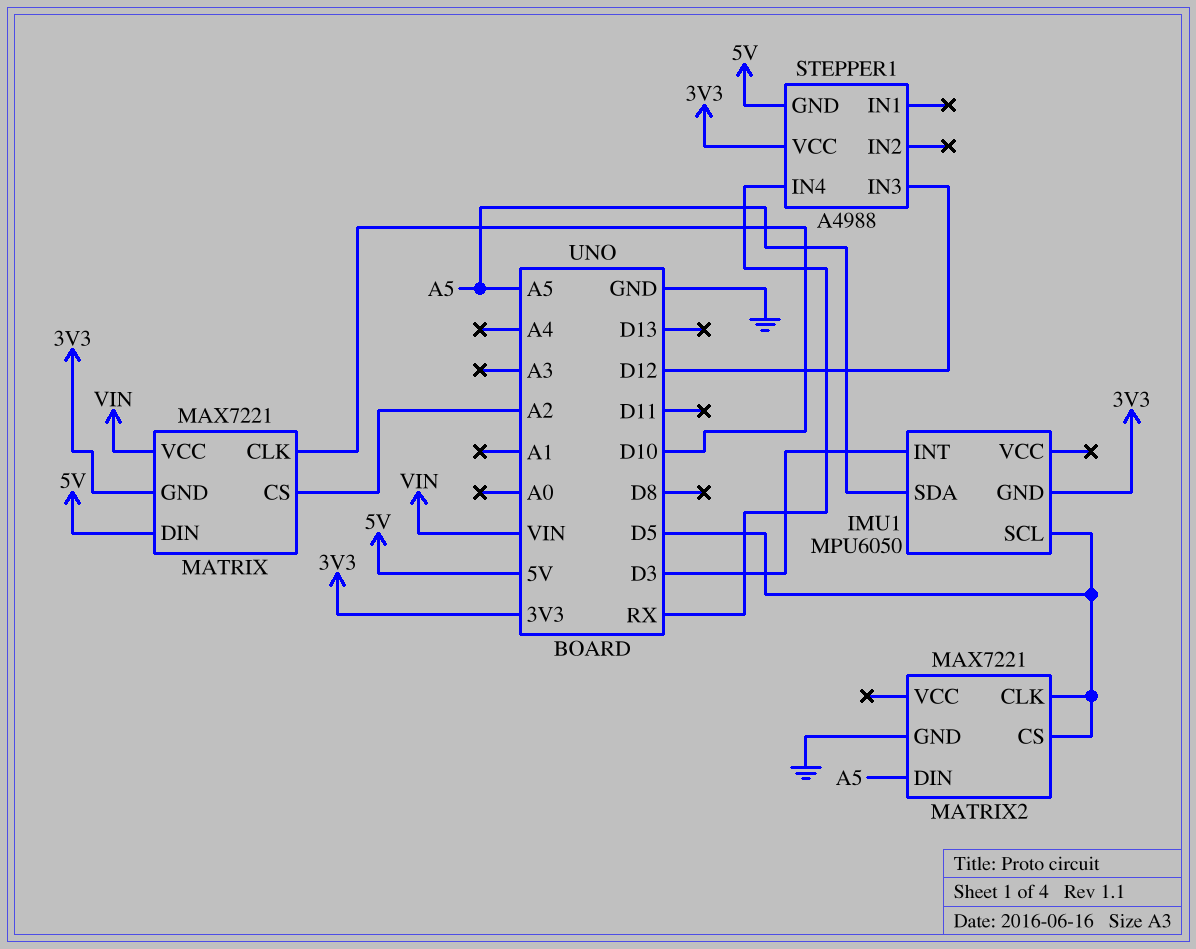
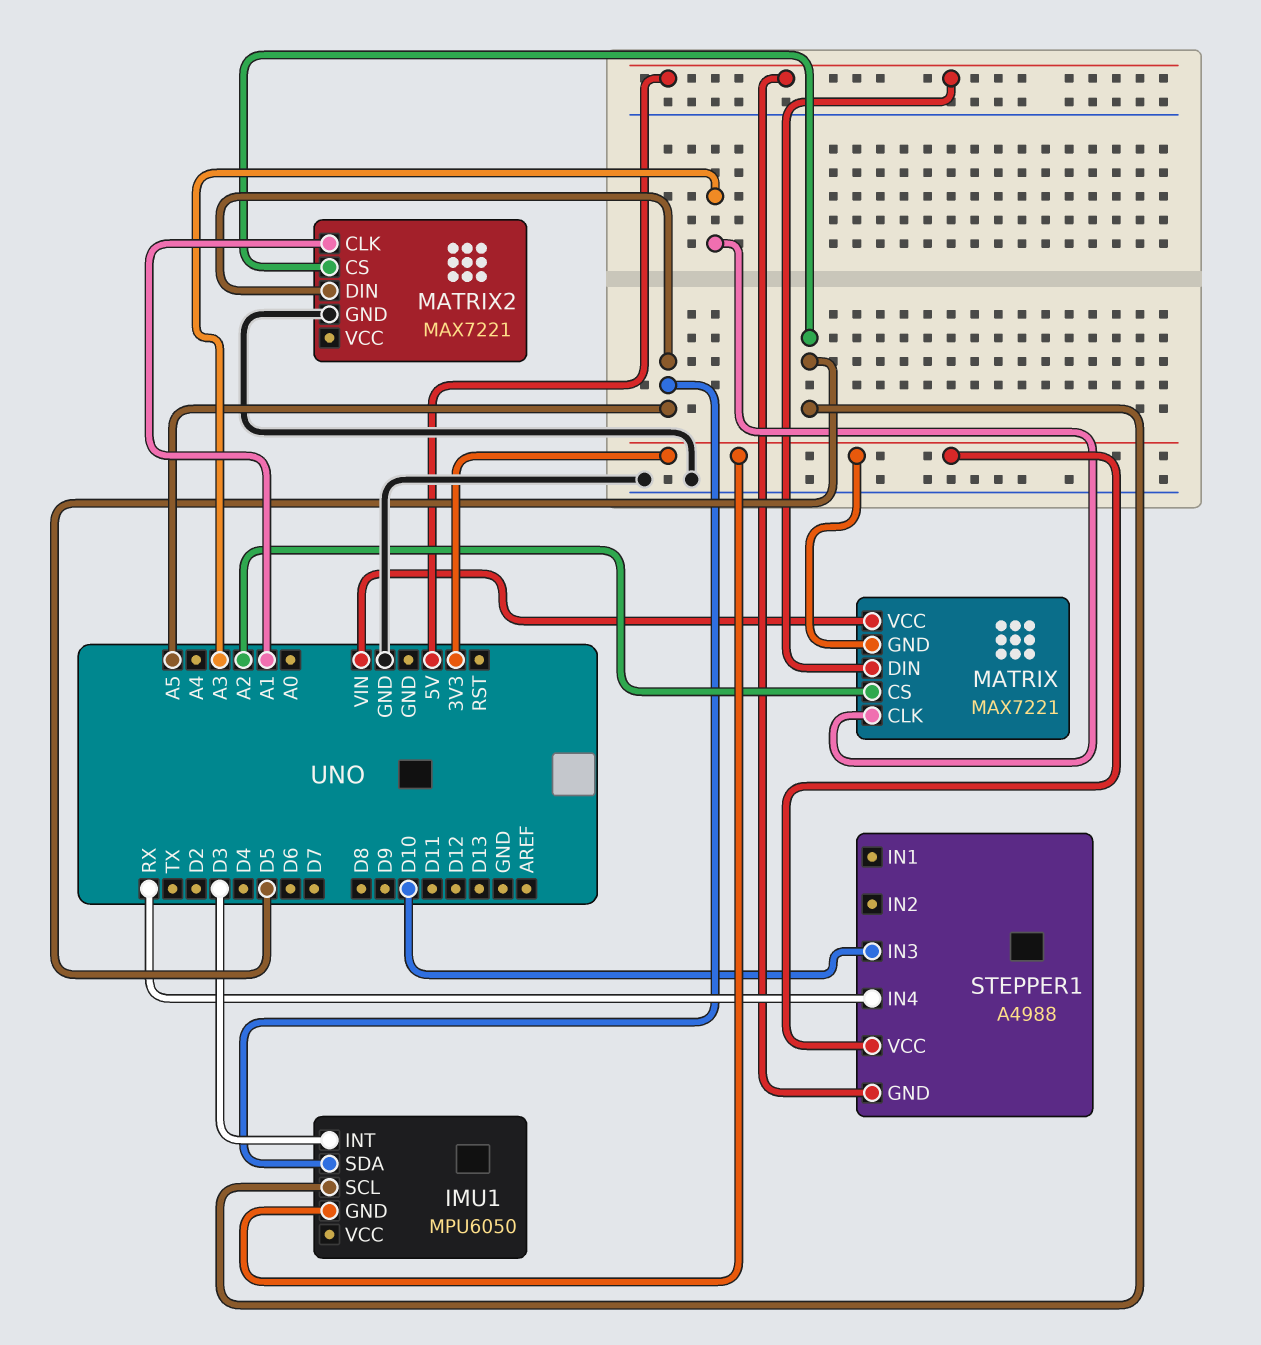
MATRIX pin CLK: D10 -> A3
MATRIX2 pin CLK: D5 -> A1
STEPPER1 pin IN3: D12 -> D10

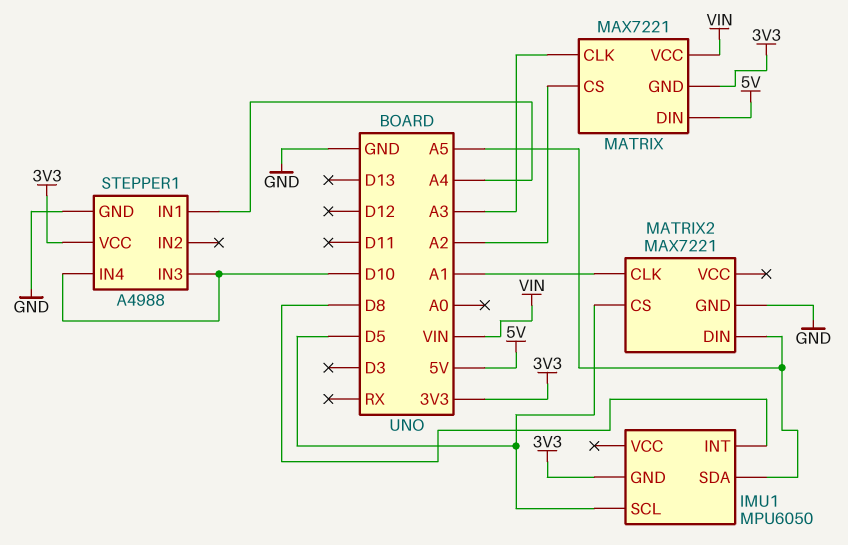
IMU1 pin INT: D3 -> D8
STEPPER1 pin GND: 5V -> GND
STEPPER1 pin IN1: none -> A4
STEPPER1 pin IN4: RX -> D10

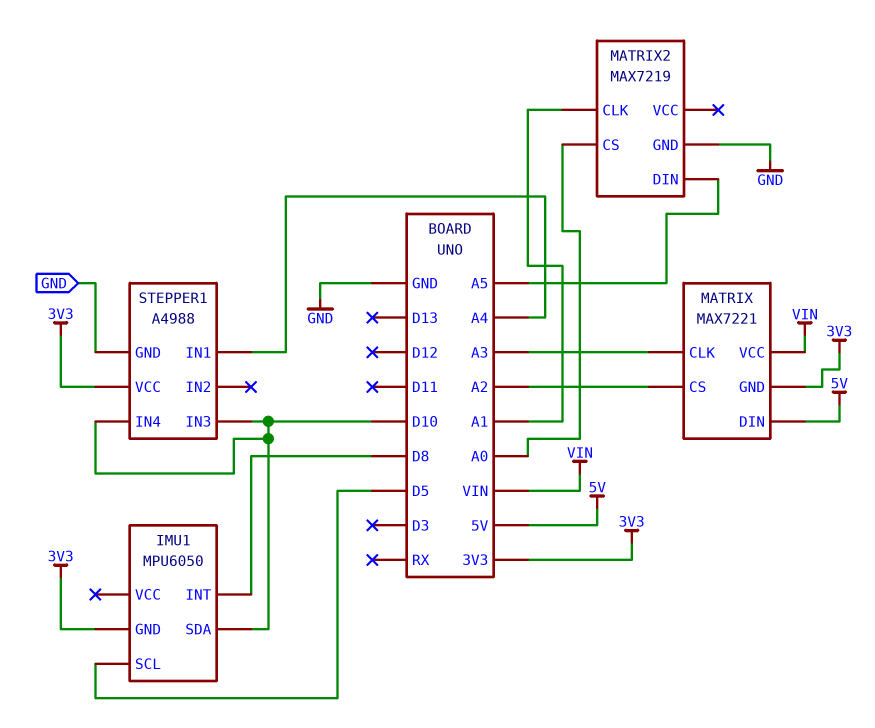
IMU1 pin SDA: A5 -> D10
MATRIX2: MAX7221 -> MAX7219
MATRIX2 pin CS: D5 -> A0

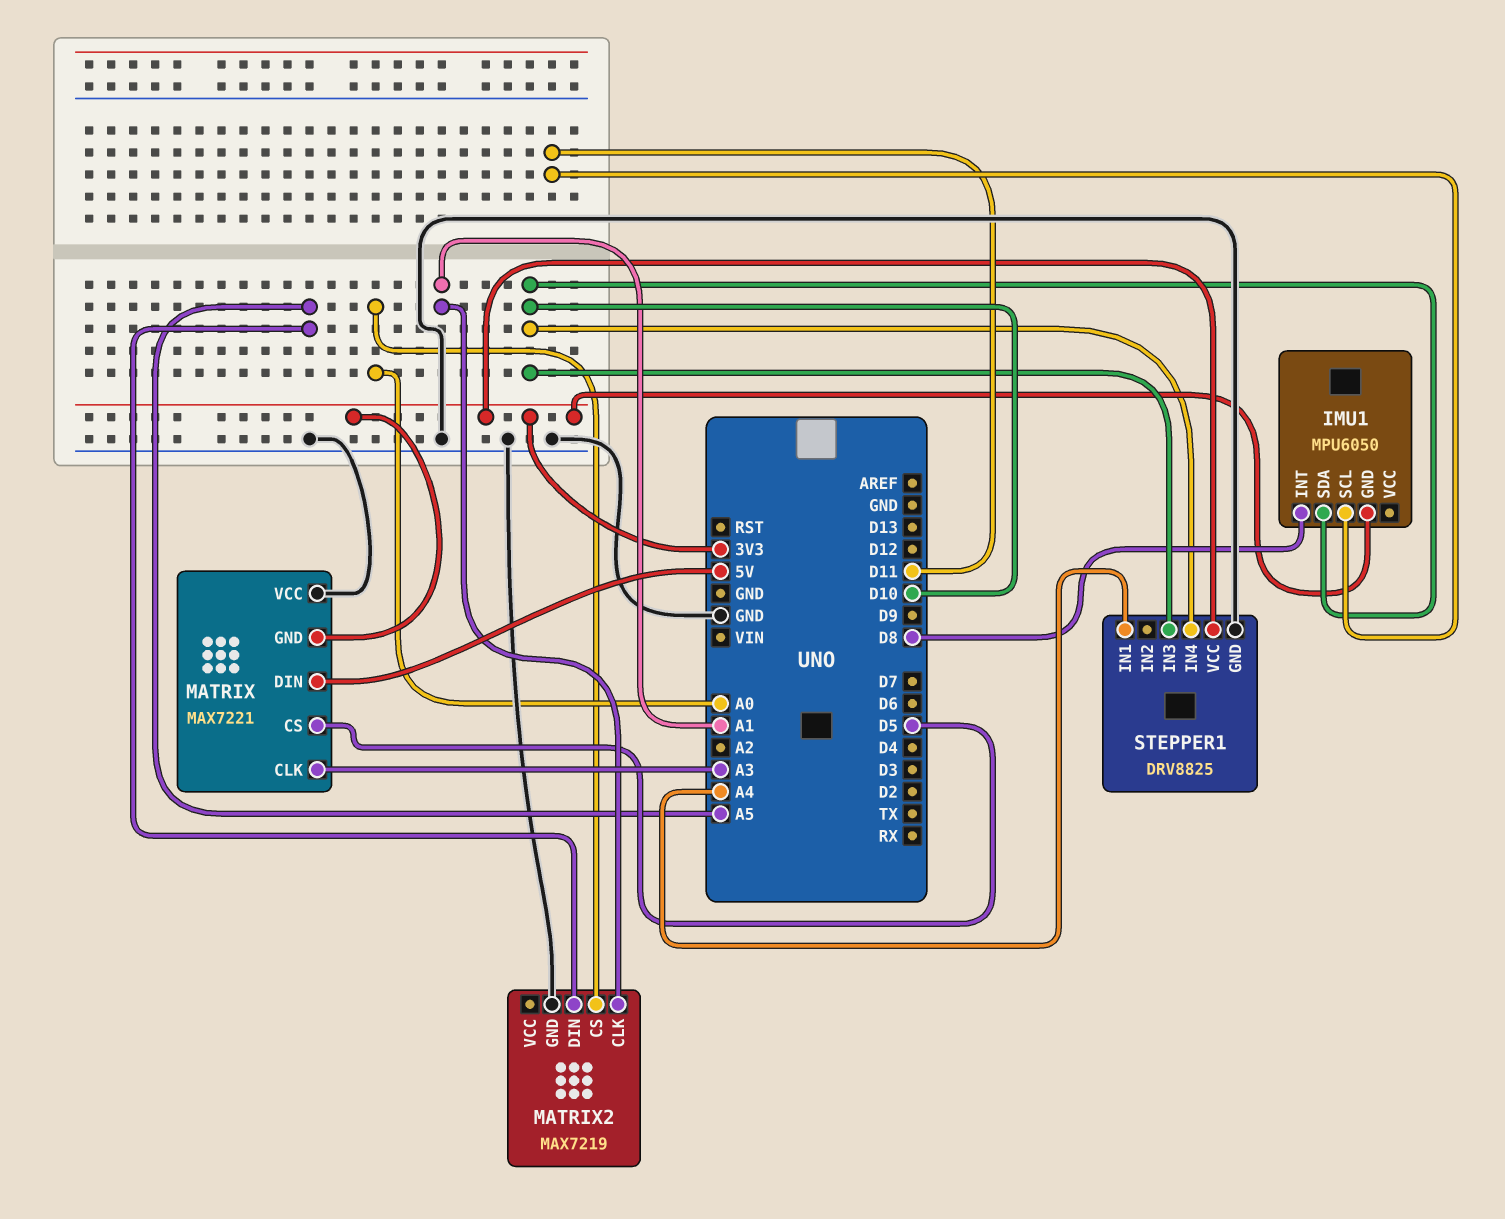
IMU1 pin SCL: D5 -> D11
MATRIX pin CS: A2 -> D5
MATRIX pin VCC: VIN -> GND
STEPPER1: A4988 -> DRV8825

